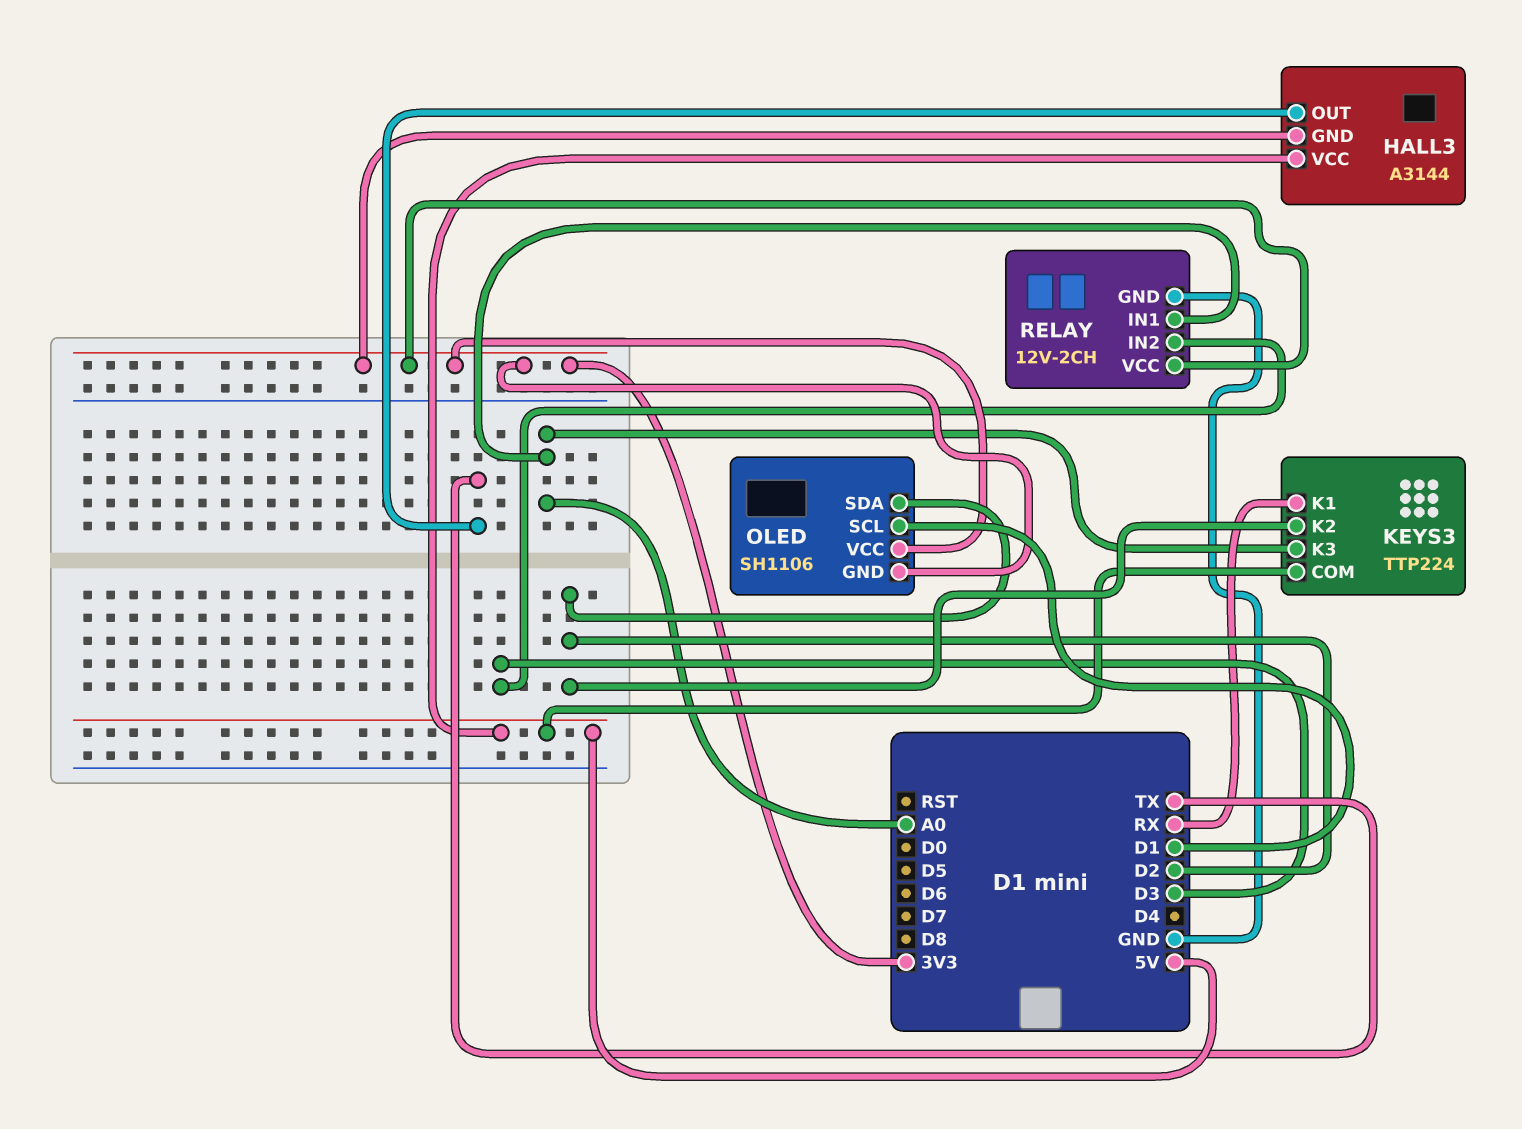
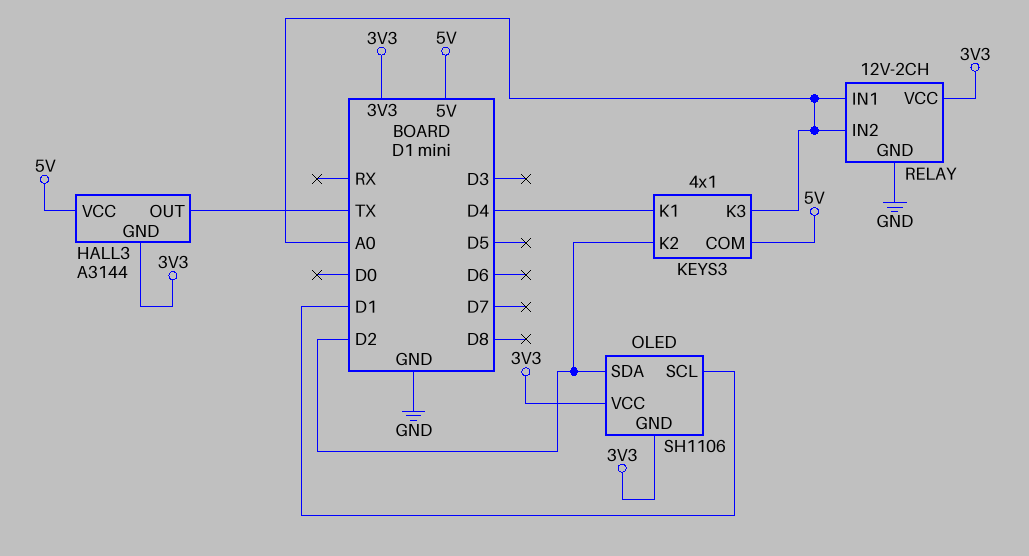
KEYS3: TTP224 -> 4x1
KEYS3 pin K1: RX -> D4
RELAY pin IN2: D3 -> A0

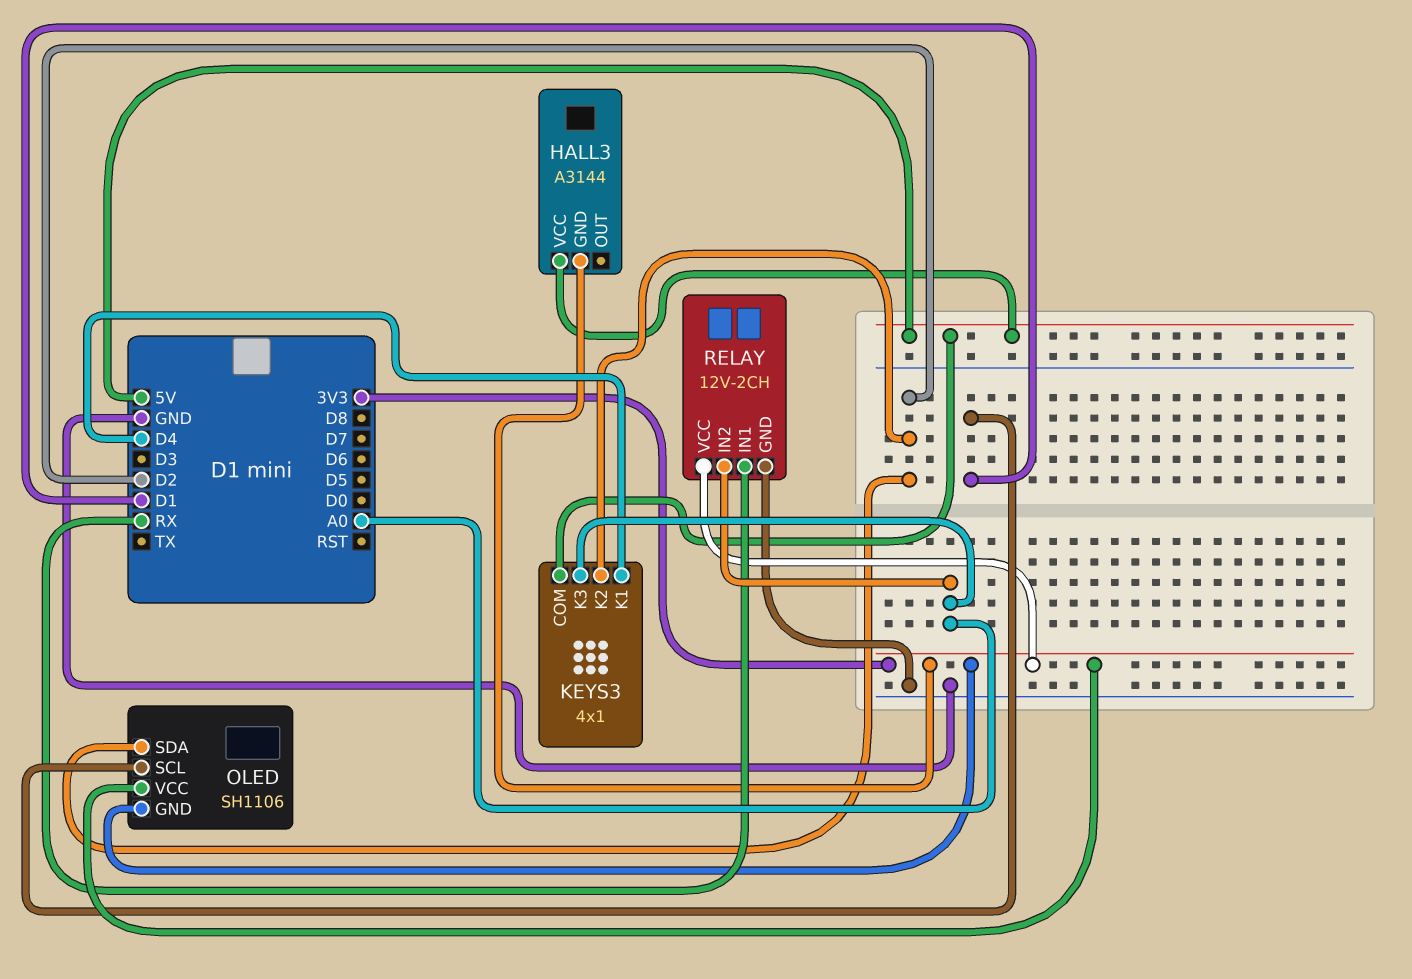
HALL3 pin OUT: TX -> none
RELAY pin IN1: A0 -> RX

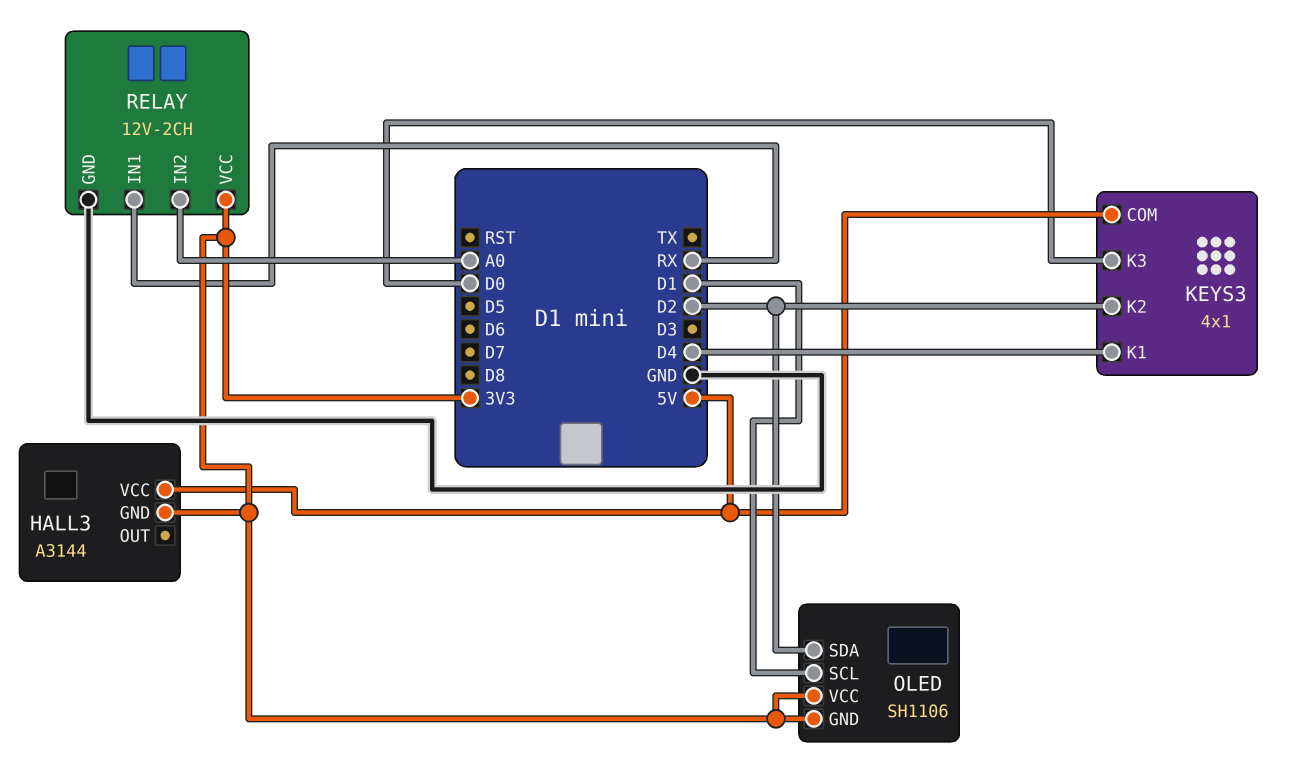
KEYS3 pin K3: A0 -> D0

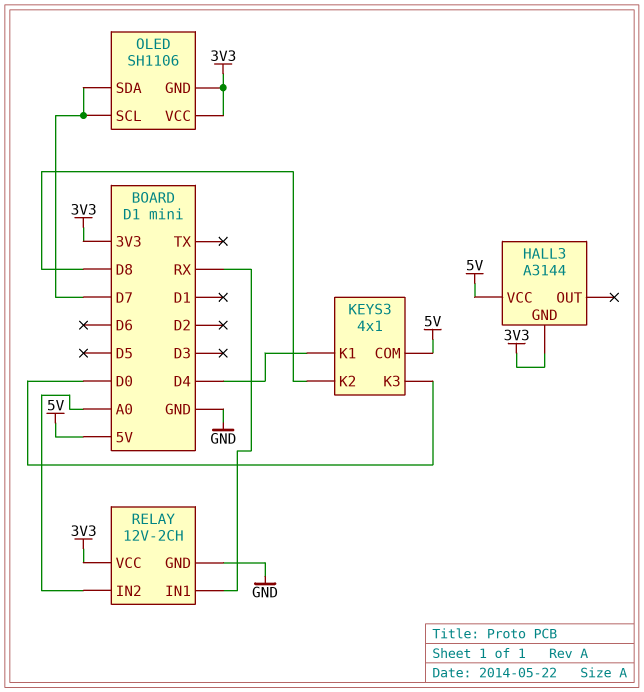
KEYS3 pin K2: D2 -> D8
OLED pin SCL: D1 -> D7
OLED pin SDA: D2 -> D7

